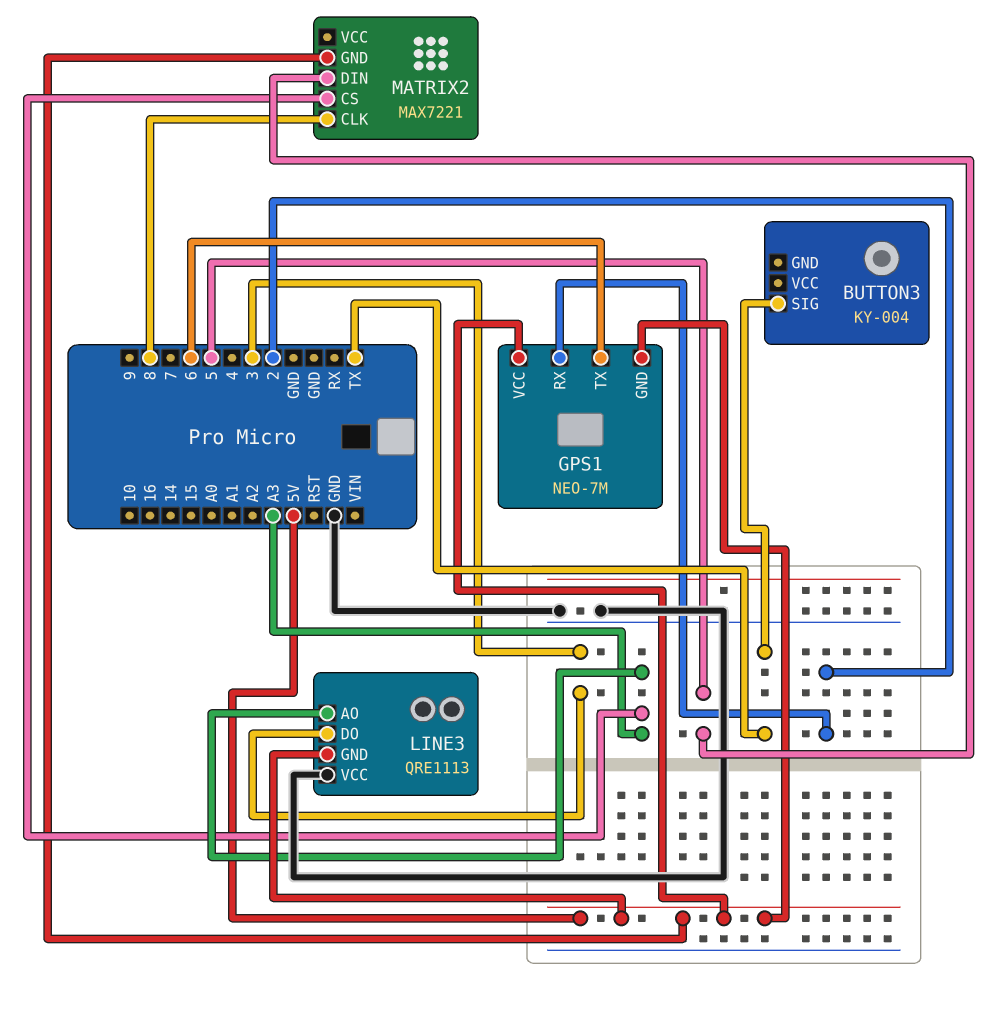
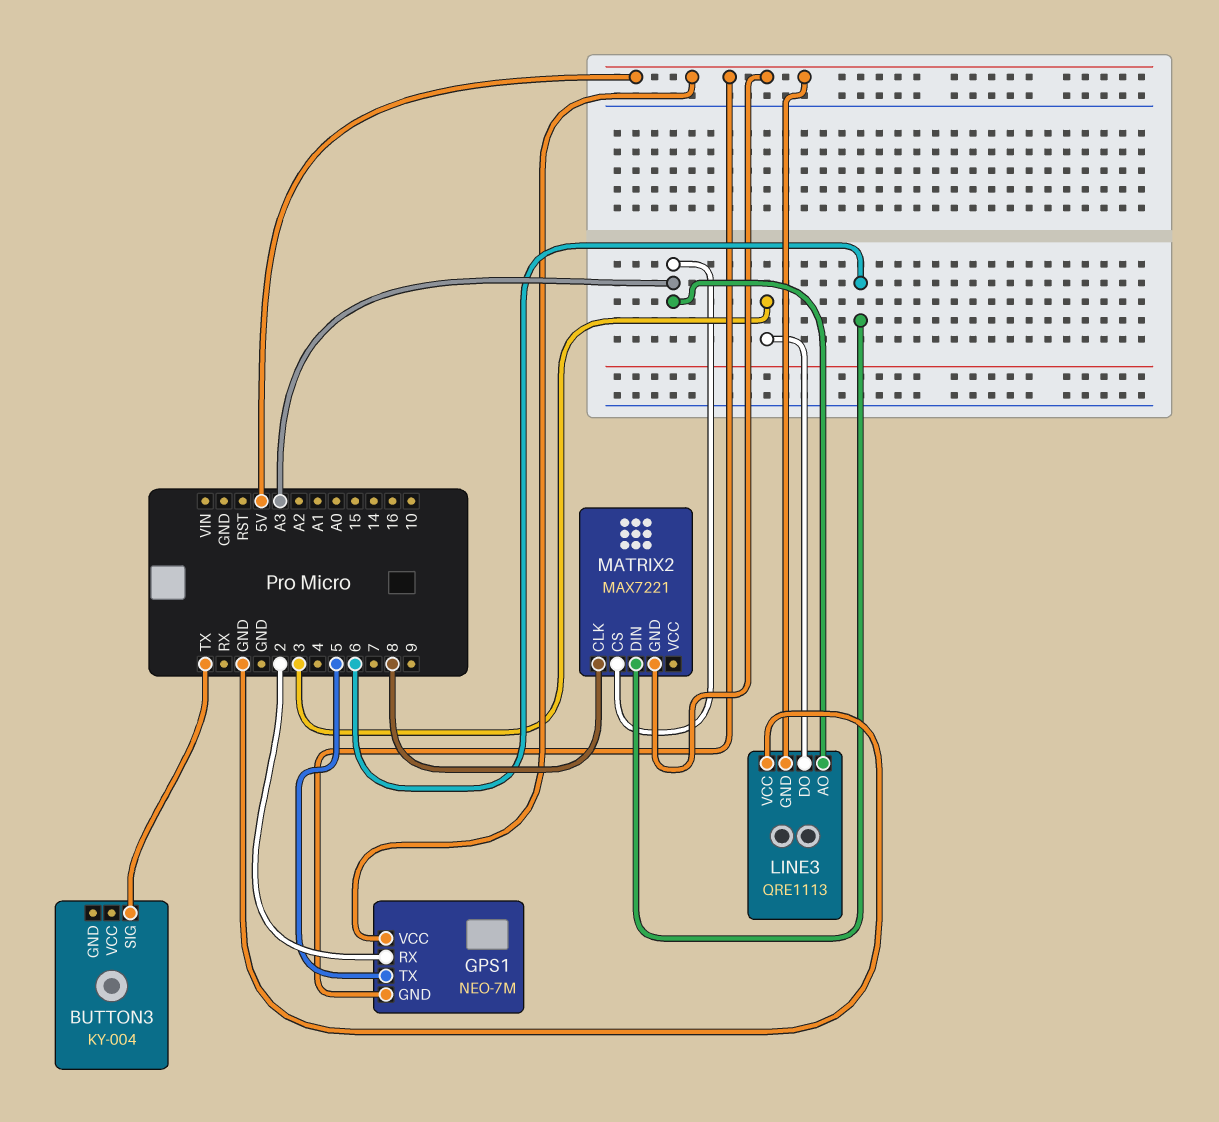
GPS1 pin TX: 6 -> 5
MATRIX2 pin DIN: 5 -> 6

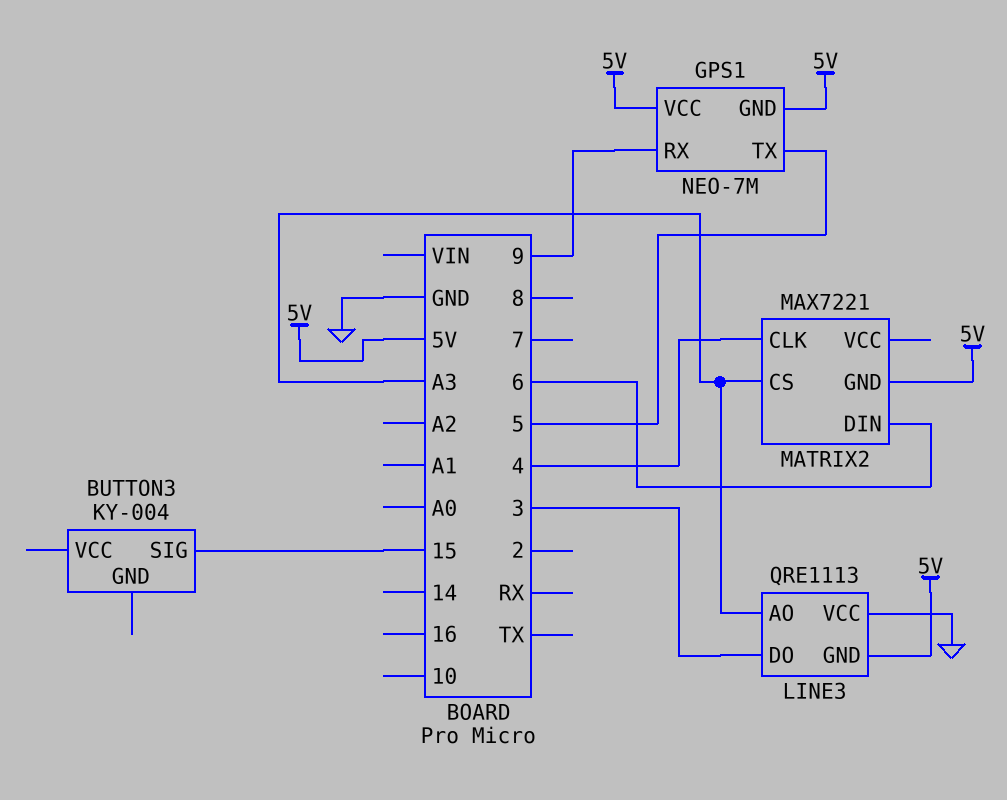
BUTTON3 pin SIG: TX -> 15
GPS1 pin RX: 2 -> 9
MATRIX2 pin CLK: 8 -> 4

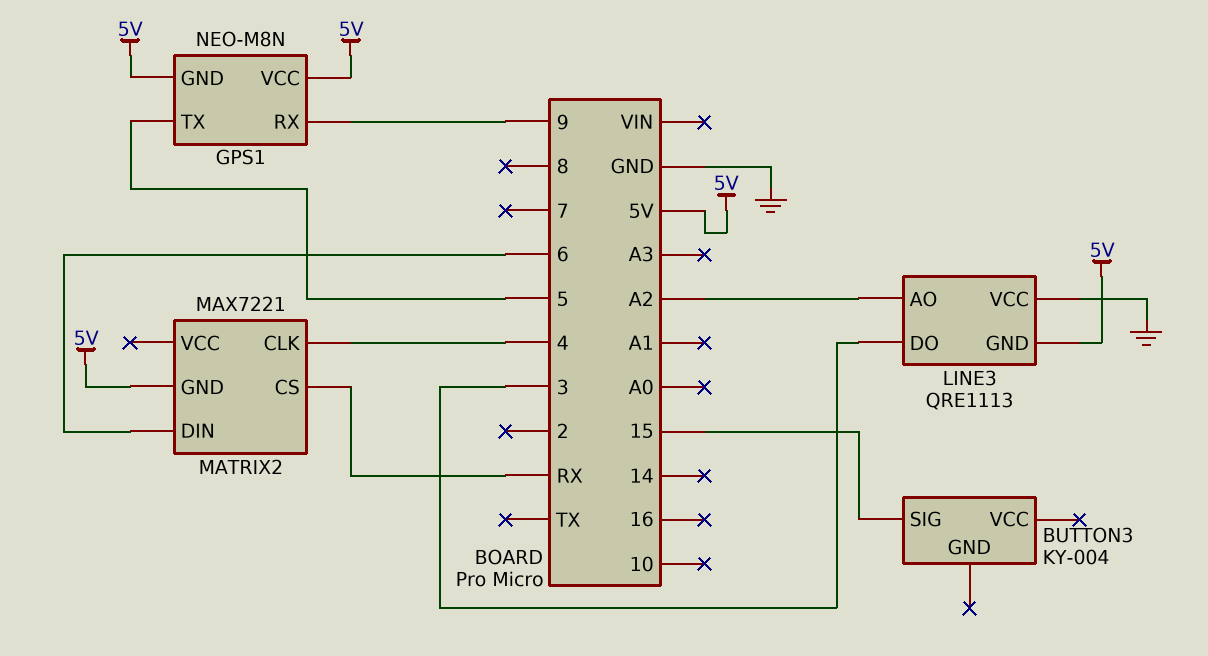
GPS1: NEO-7M -> NEO-M8N
LINE3 pin AO: A3 -> A2
MATRIX2 pin CS: A3 -> RX

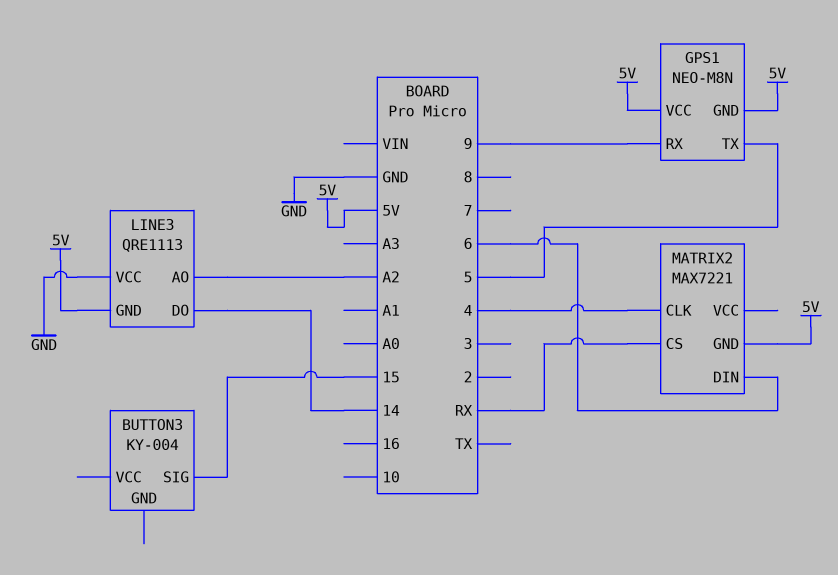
LINE3 pin DO: 3 -> 14

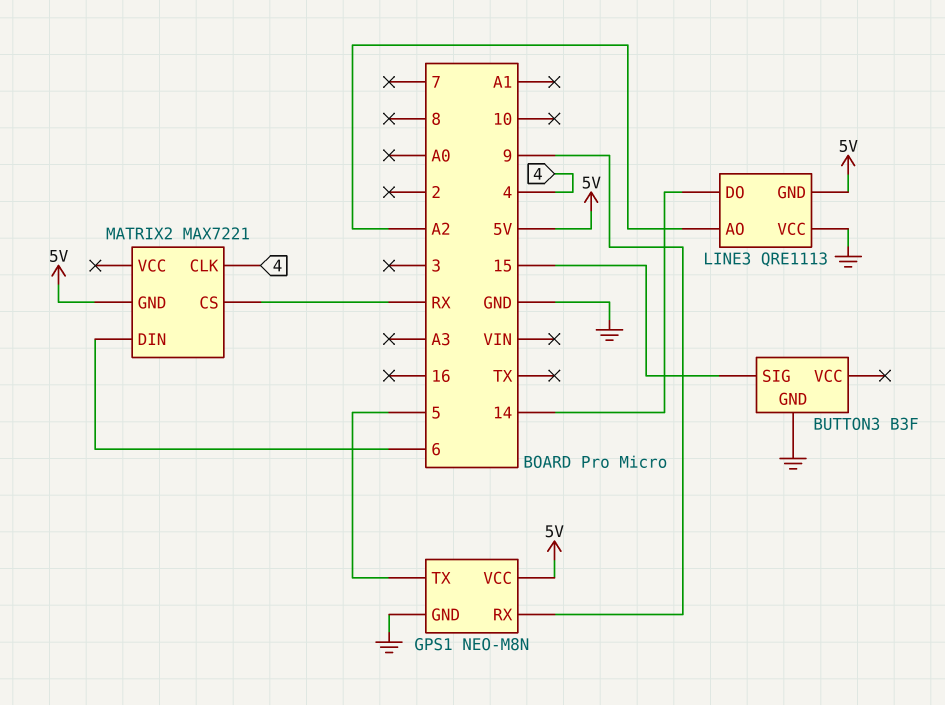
BUTTON3: KY-004 -> B3F
BUTTON3 pin GND: none -> GND
GPS1 pin GND: 5V -> GND

